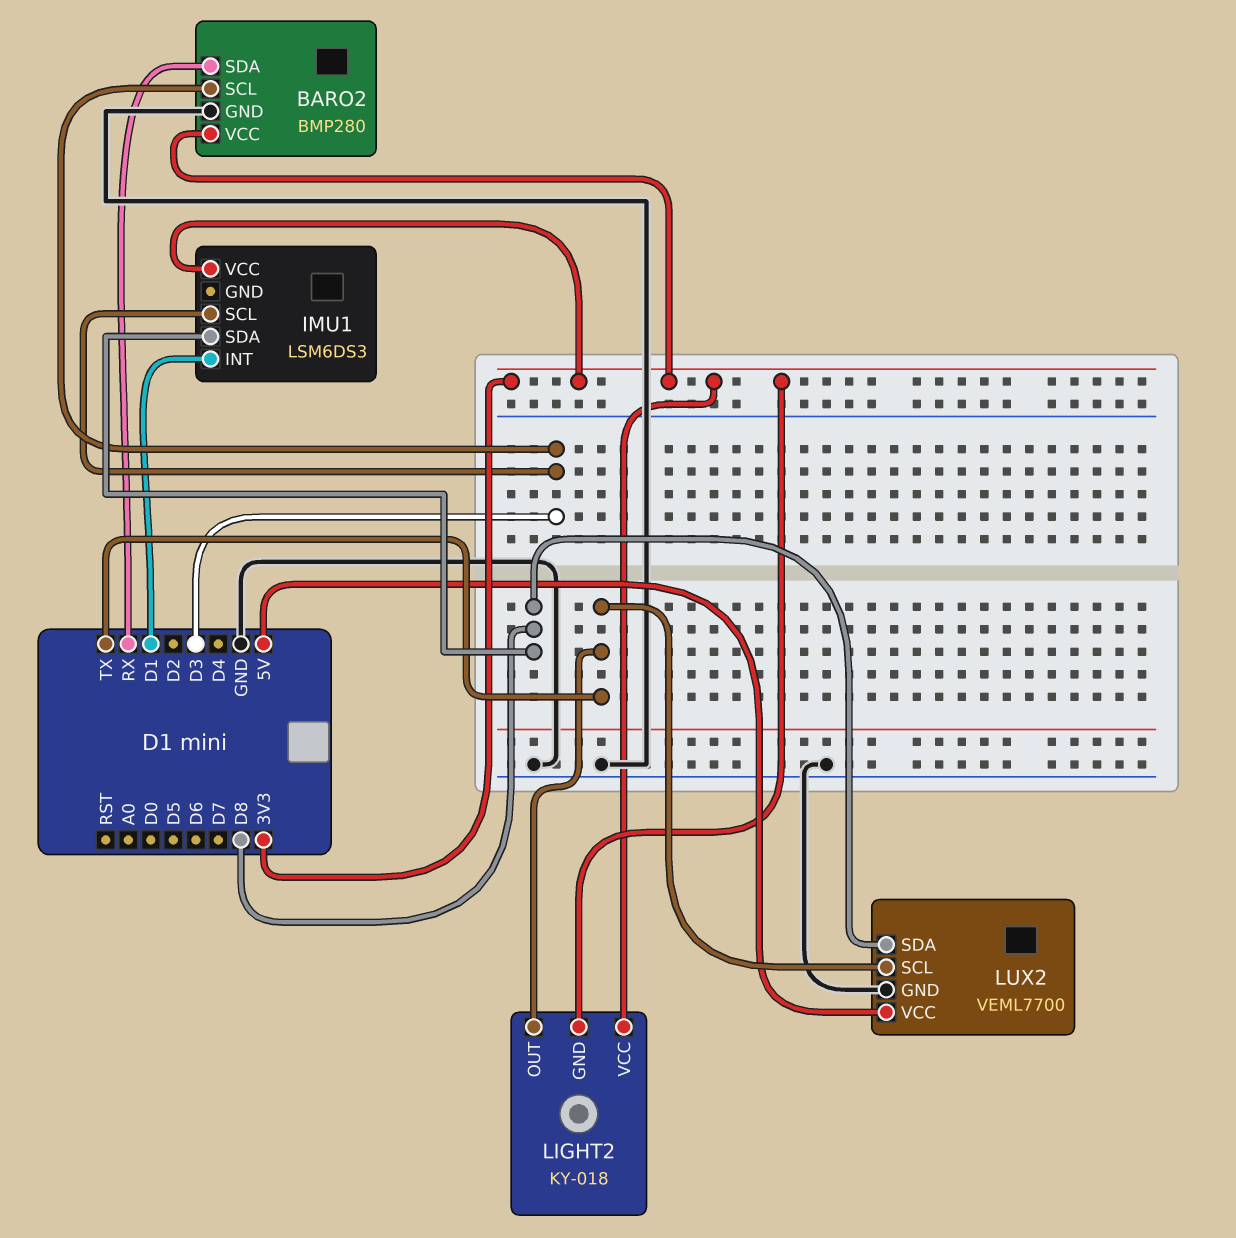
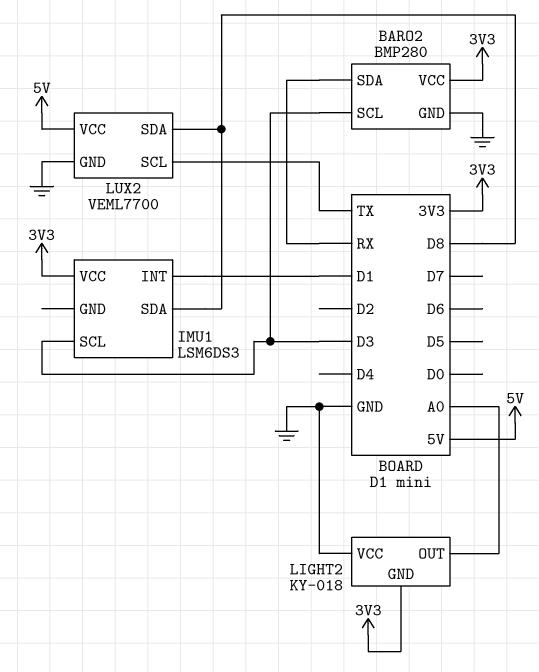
LIGHT2 pin OUT: TX -> A0
LIGHT2 pin VCC: 3V3 -> GND

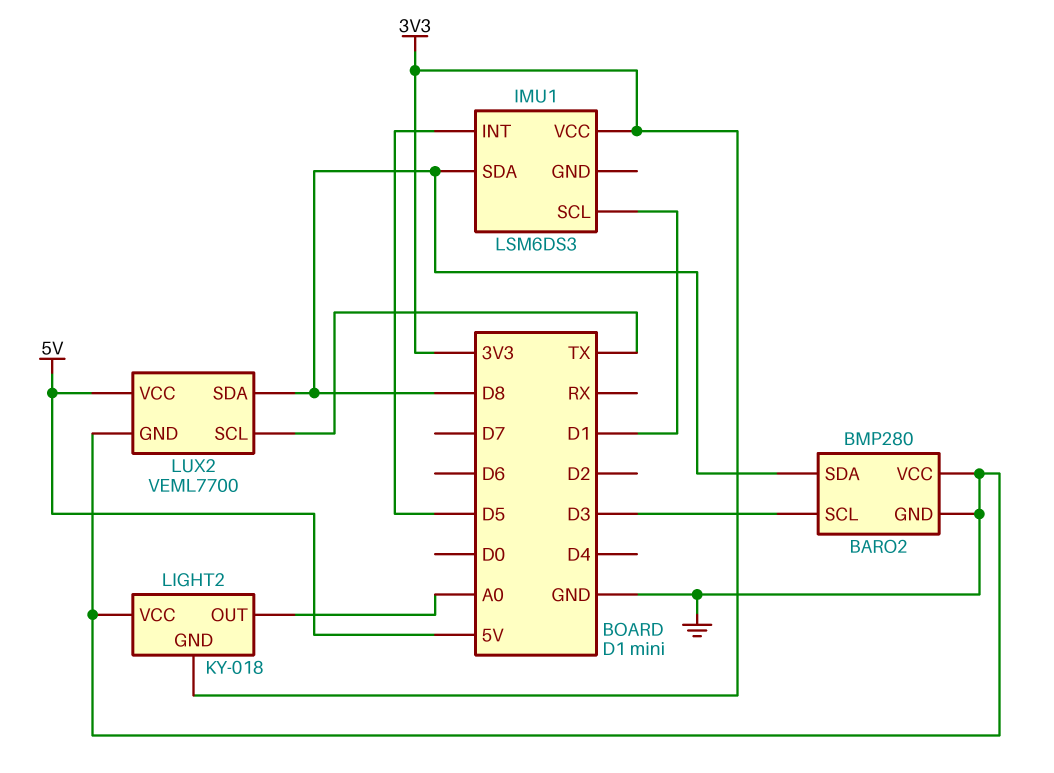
BARO2 pin SDA: RX -> D8
BARO2 pin VCC: 3V3 -> GND
IMU1 pin INT: D1 -> D5
IMU1 pin SCL: D3 -> D1

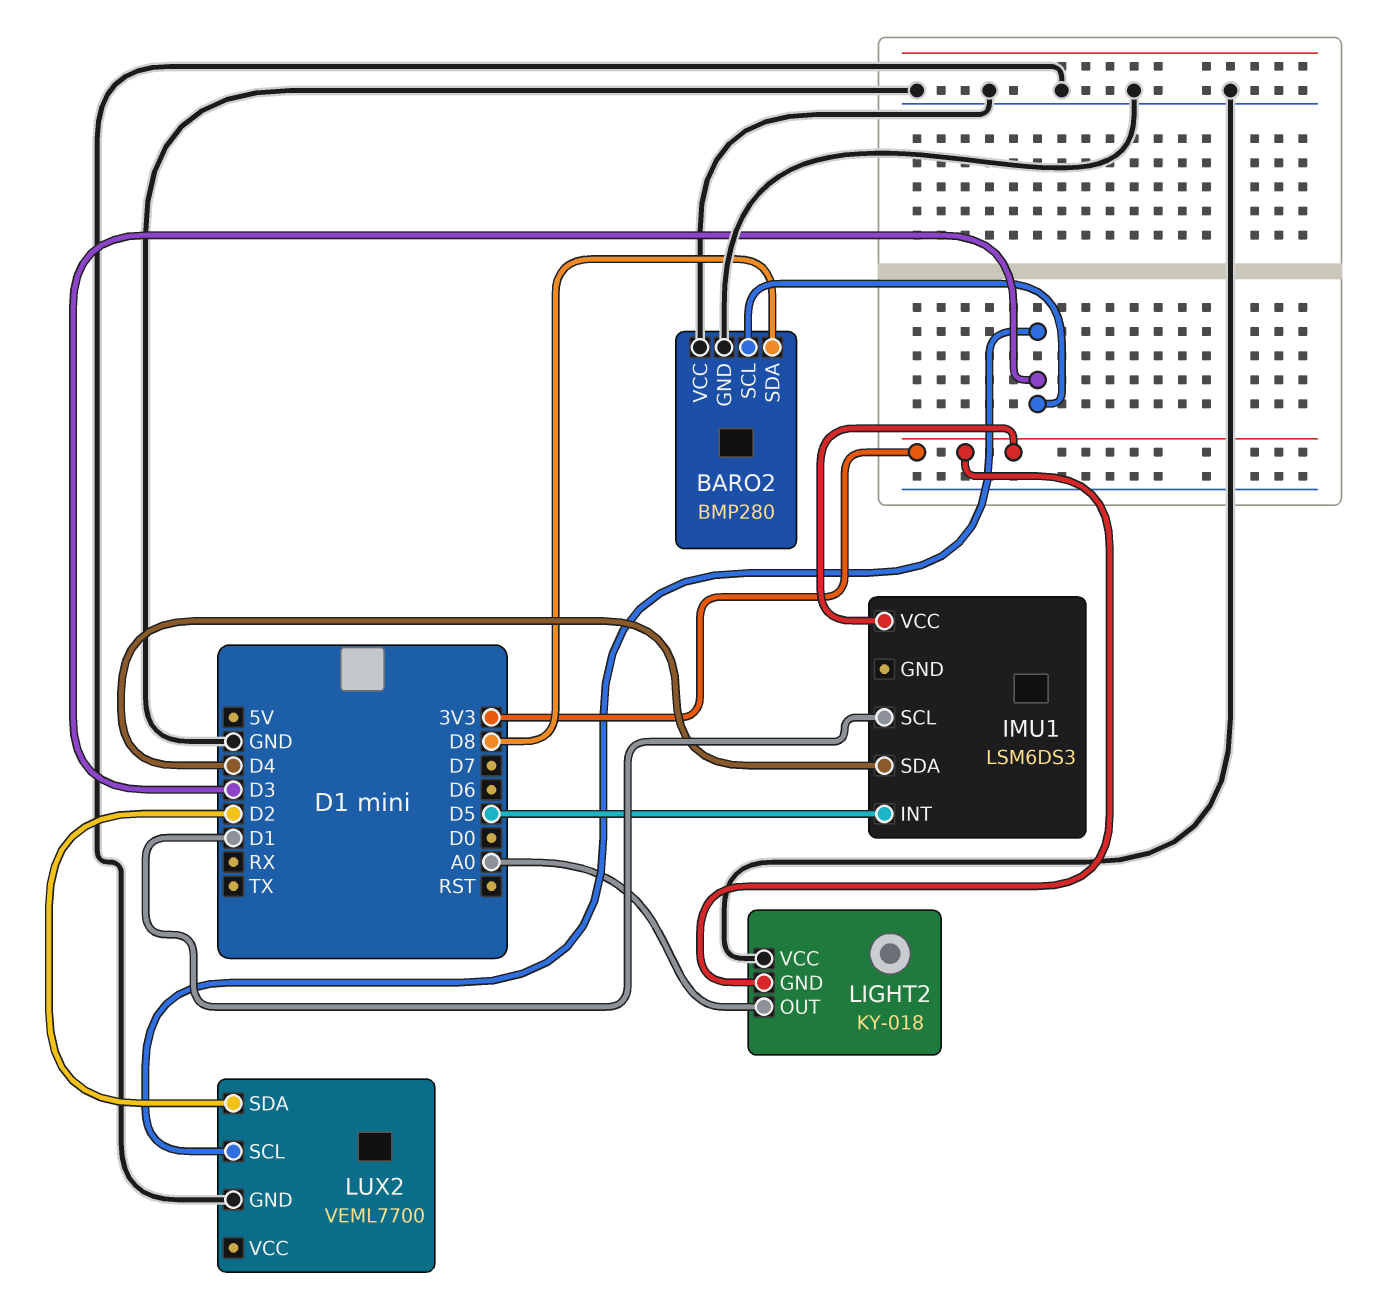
IMU1 pin SDA: D8 -> D4
LUX2 pin SCL: TX -> D3
LUX2 pin SDA: D8 -> D2
LUX2 pin VCC: 5V -> none

